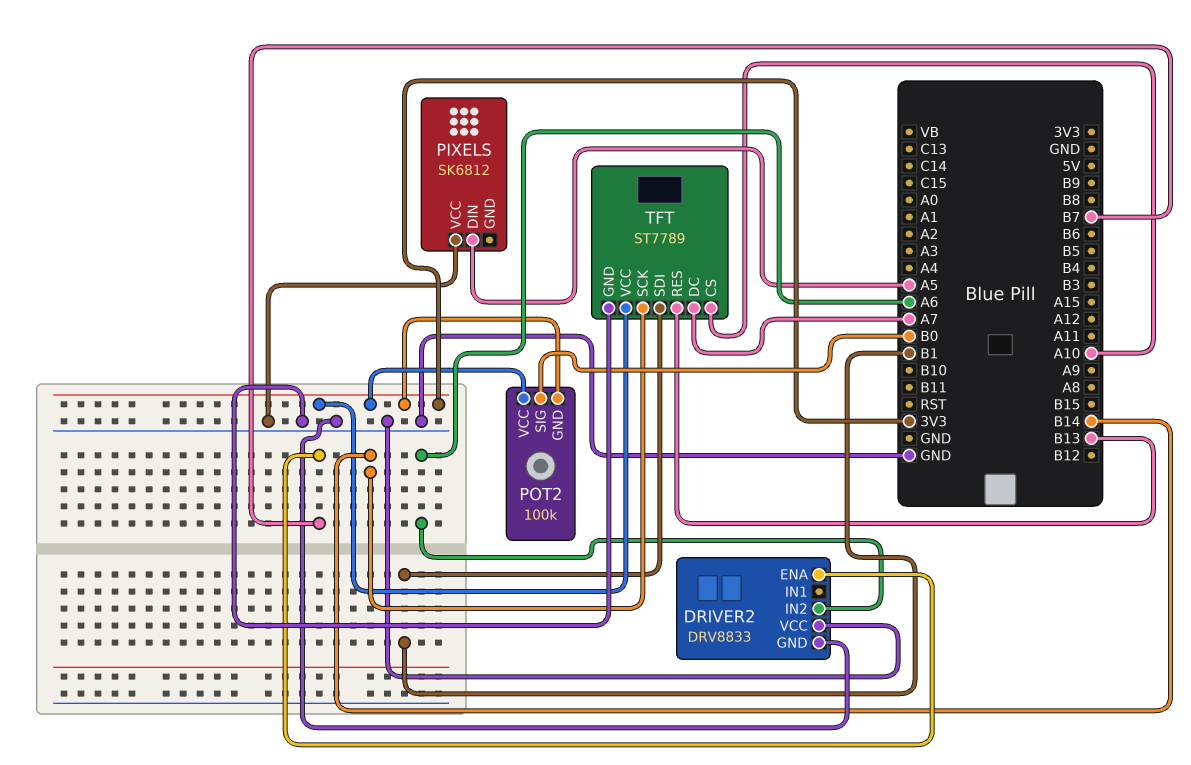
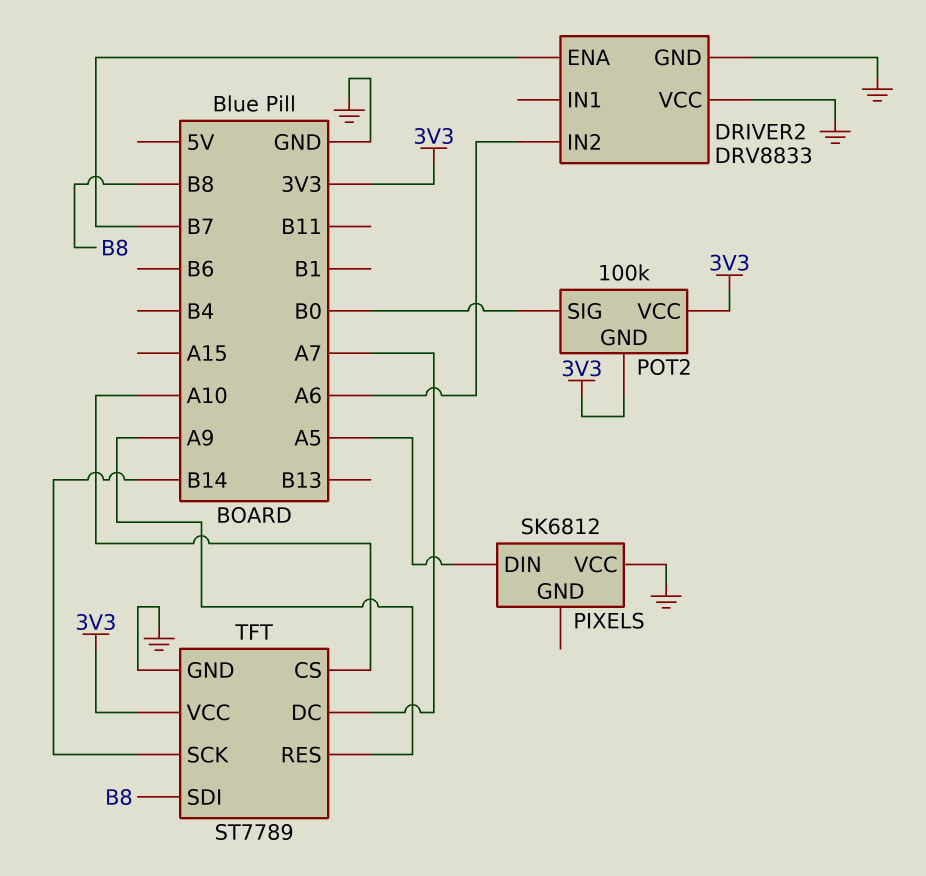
TFT pin RES: B13 -> A9
TFT pin SDI: B1 -> B8

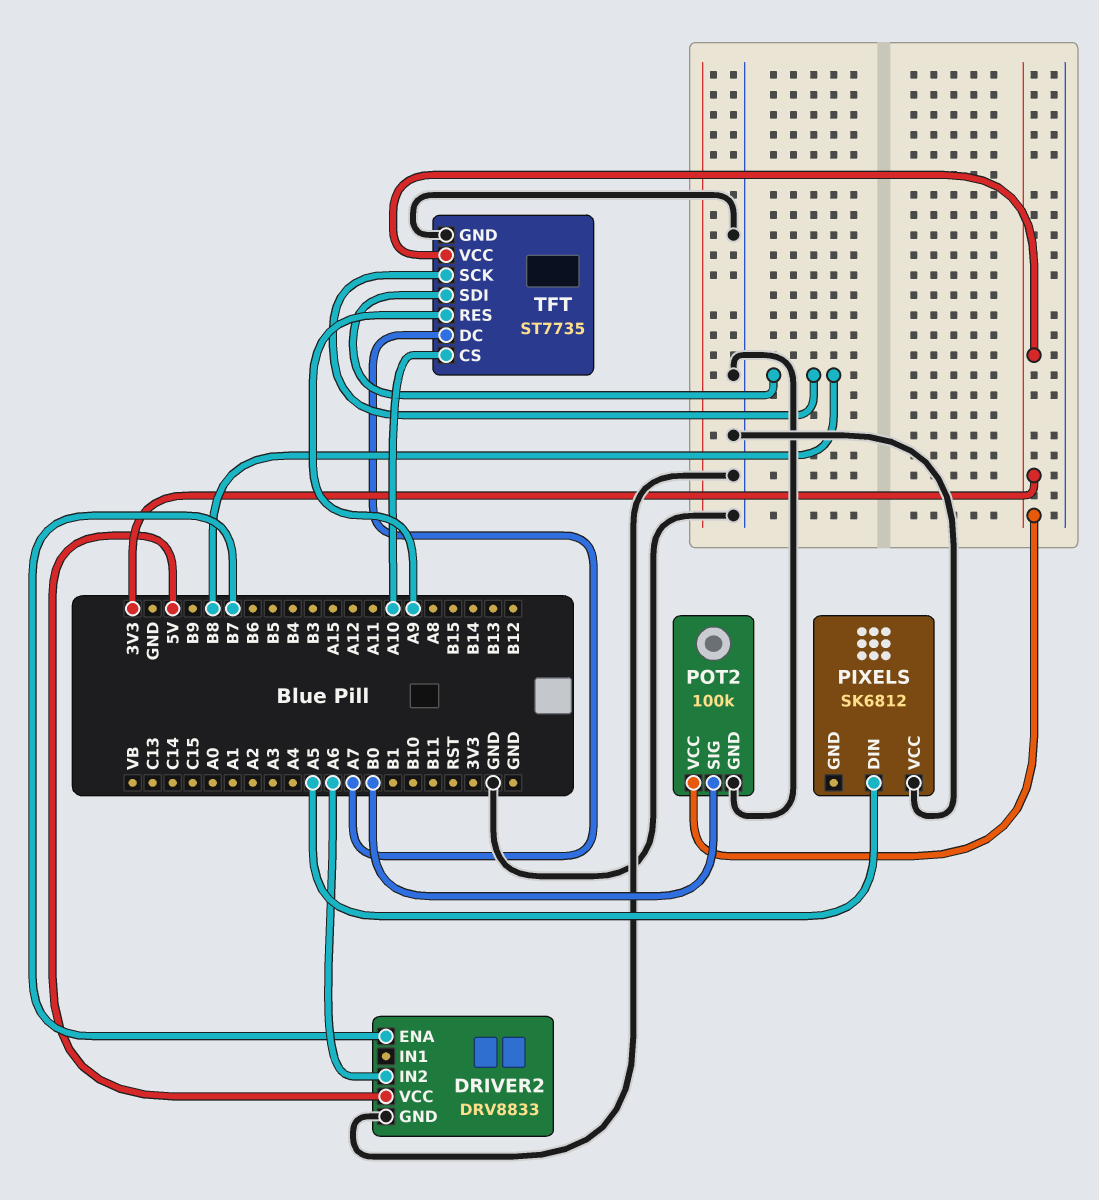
DRIVER2 pin VCC: GND -> 5V
POT2 pin GND: 3V3 -> GND
TFT: ST7789 -> ST7735
TFT pin SCK: B14 -> B8

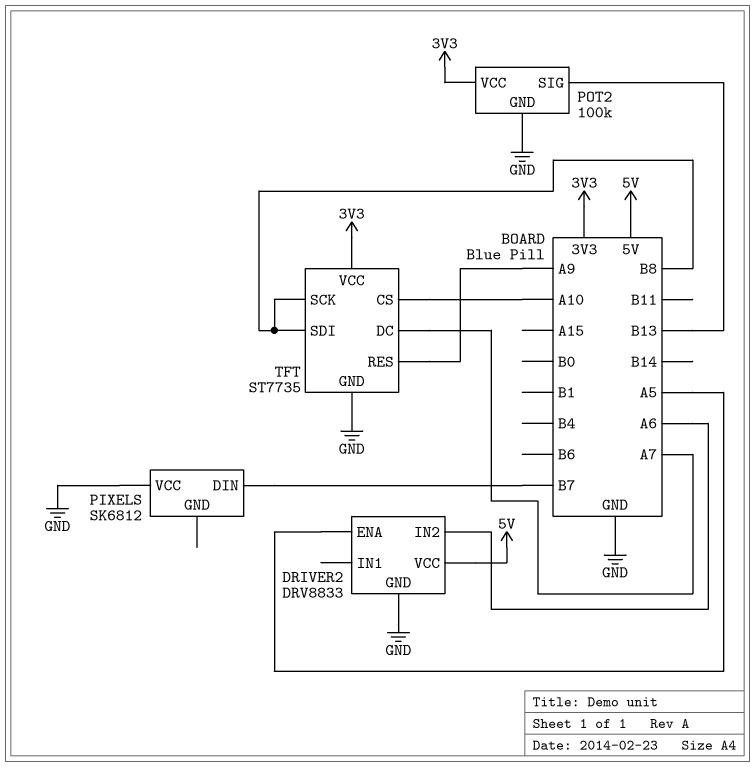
DRIVER2 pin ENA: B7 -> A5
PIXELS pin DIN: A5 -> B7
POT2 pin SIG: B0 -> B13

